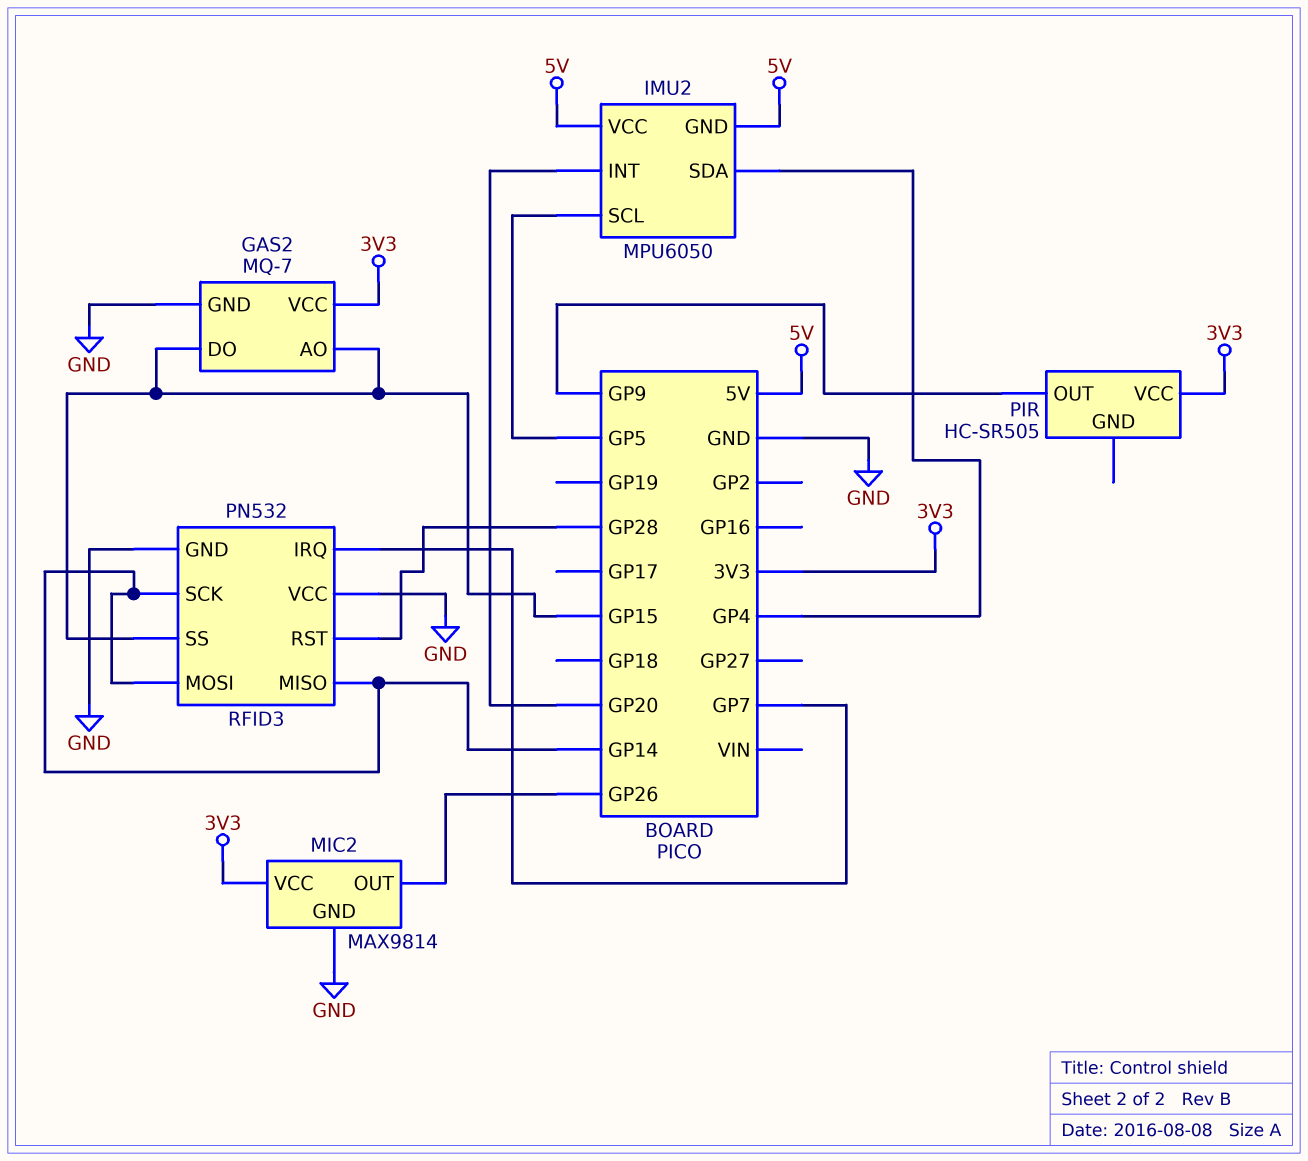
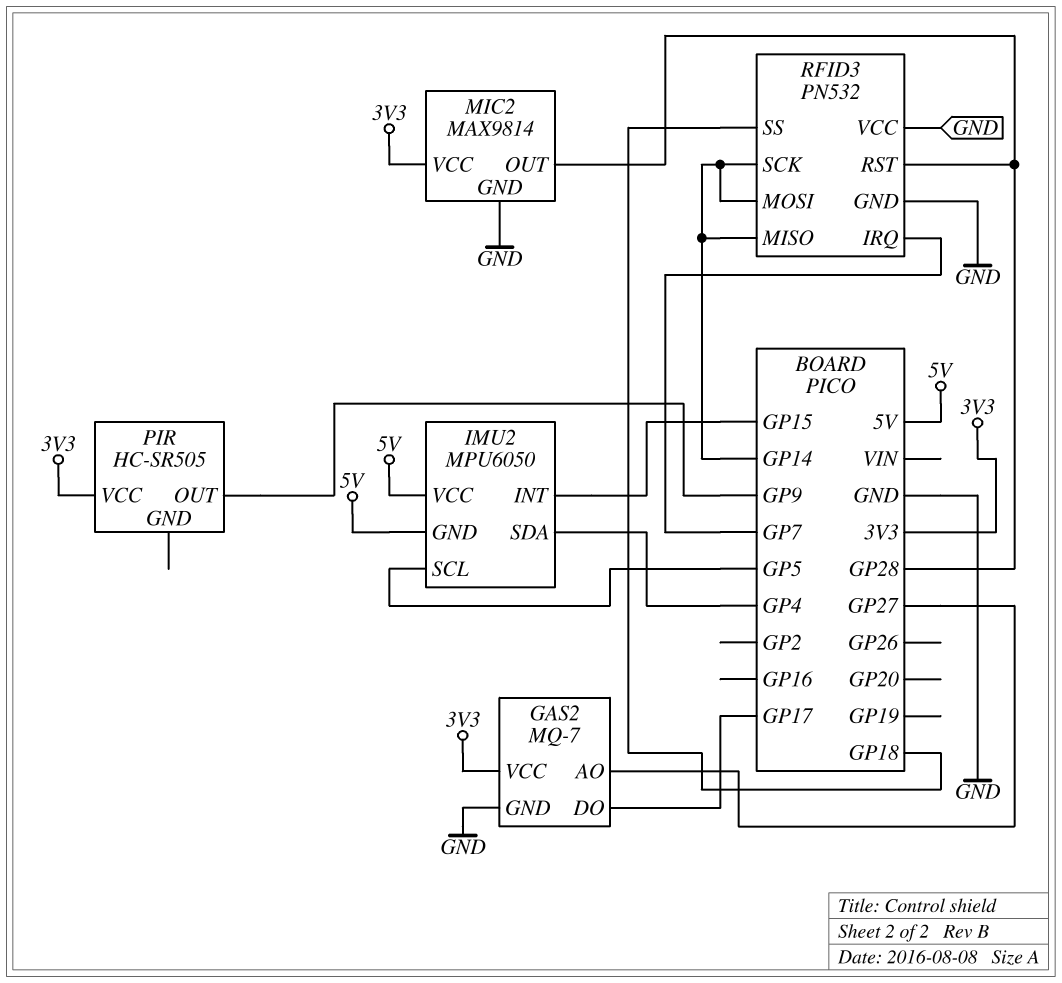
GAS2 pin AO: GP15 -> GP27
GAS2 pin DO: GP15 -> GP17
IMU2 pin INT: GP20 -> GP15
MIC2 pin OUT: GP26 -> GP28
RFID3 pin SS: GP15 -> GP18

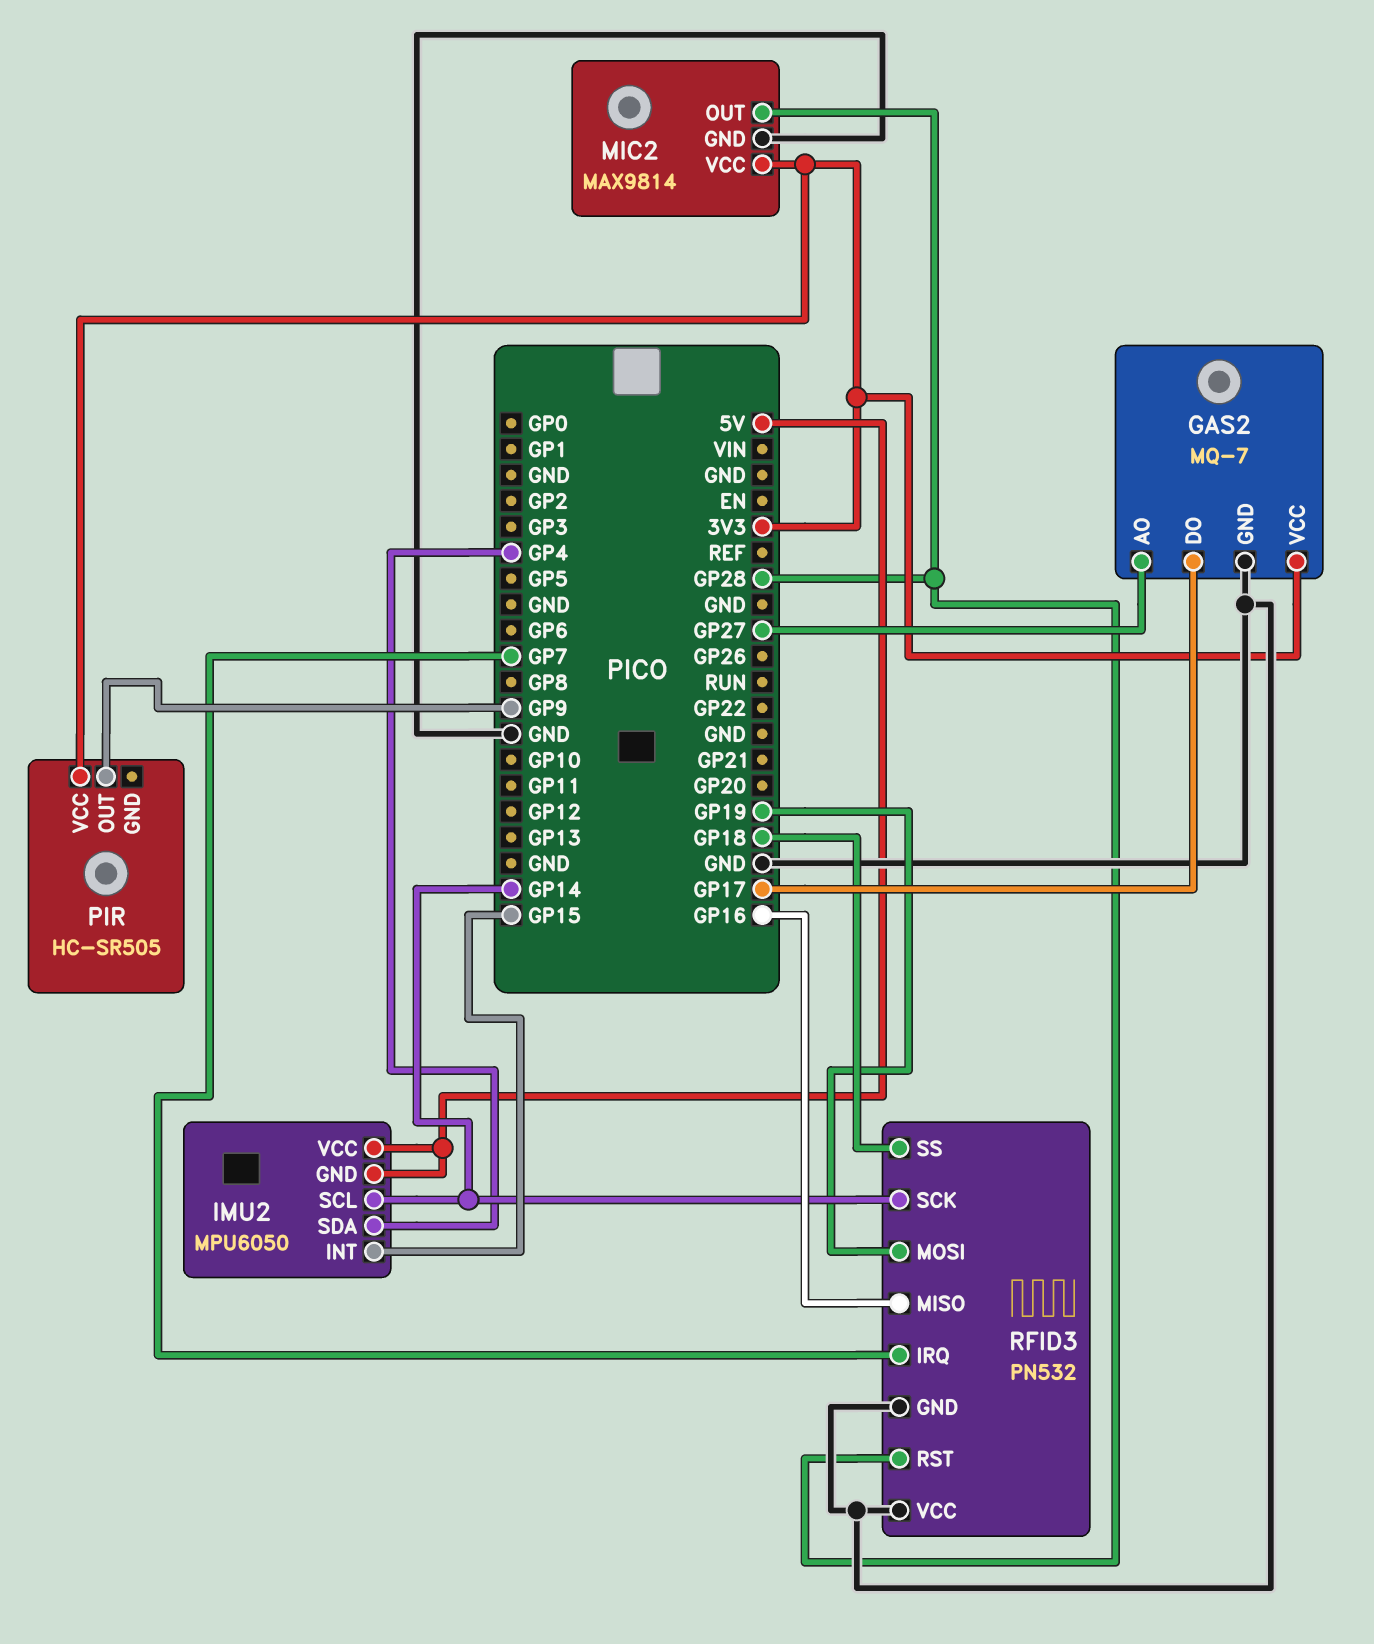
IMU2 pin SCL: GP5 -> GP14
RFID3 pin MISO: GP14 -> GP16
RFID3 pin MOSI: GP14 -> GP19

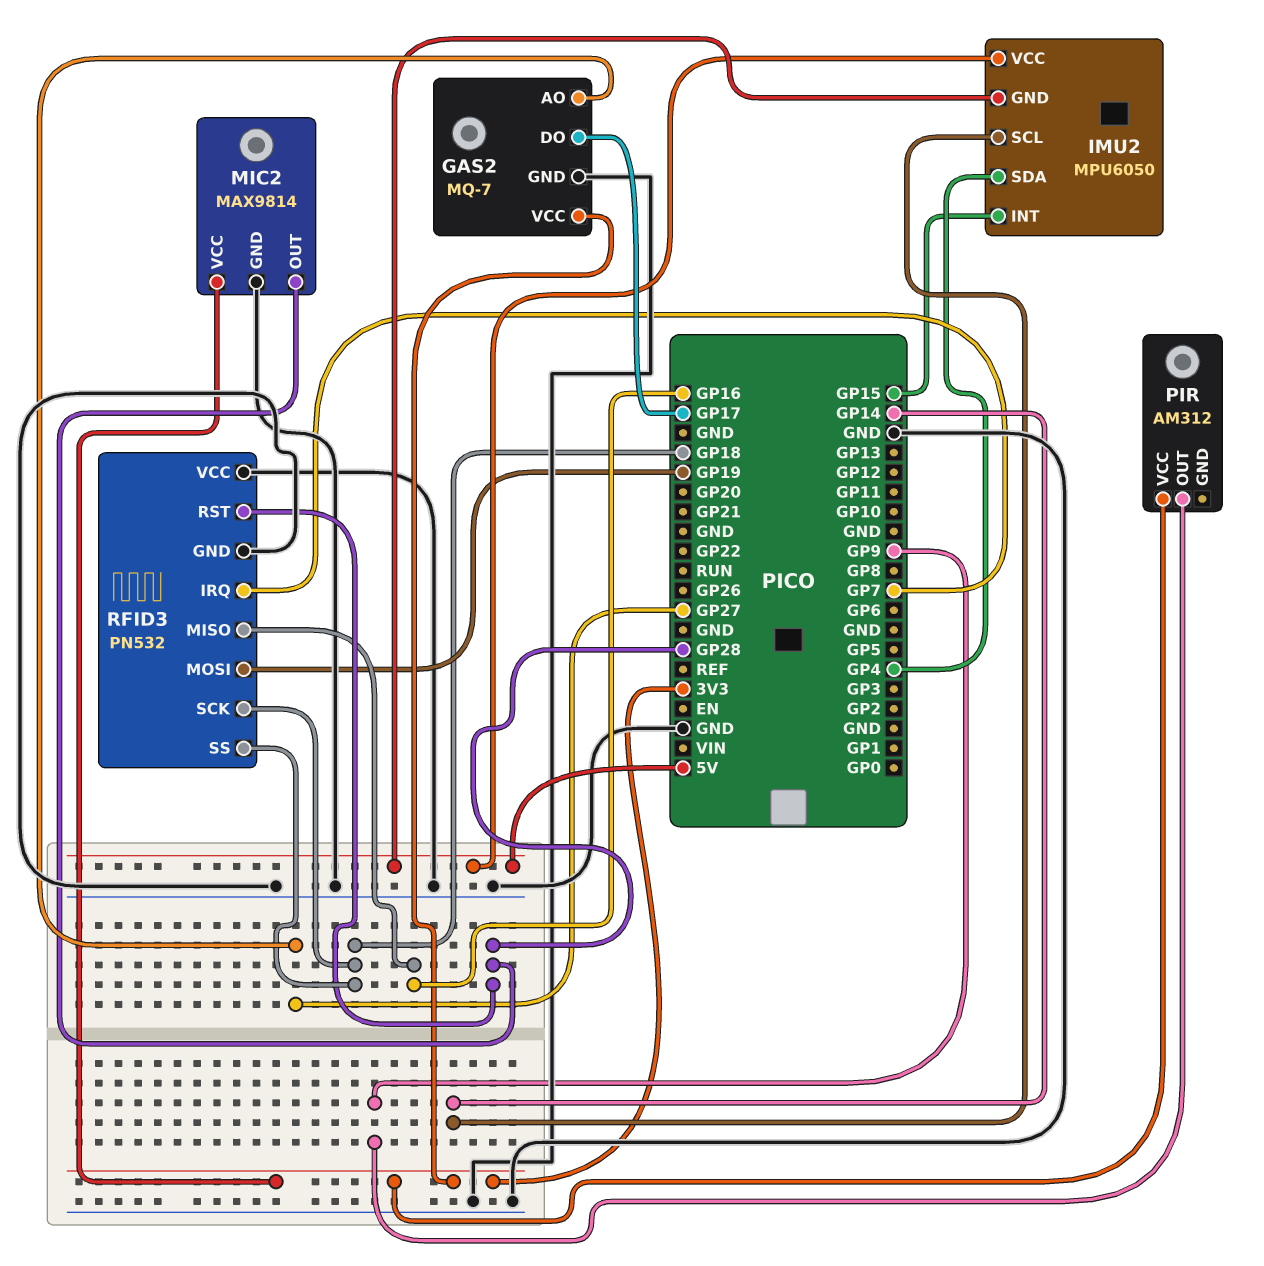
PIR: HC-SR505 -> AM312
RFID3 pin SCK: GP14 -> GP18

